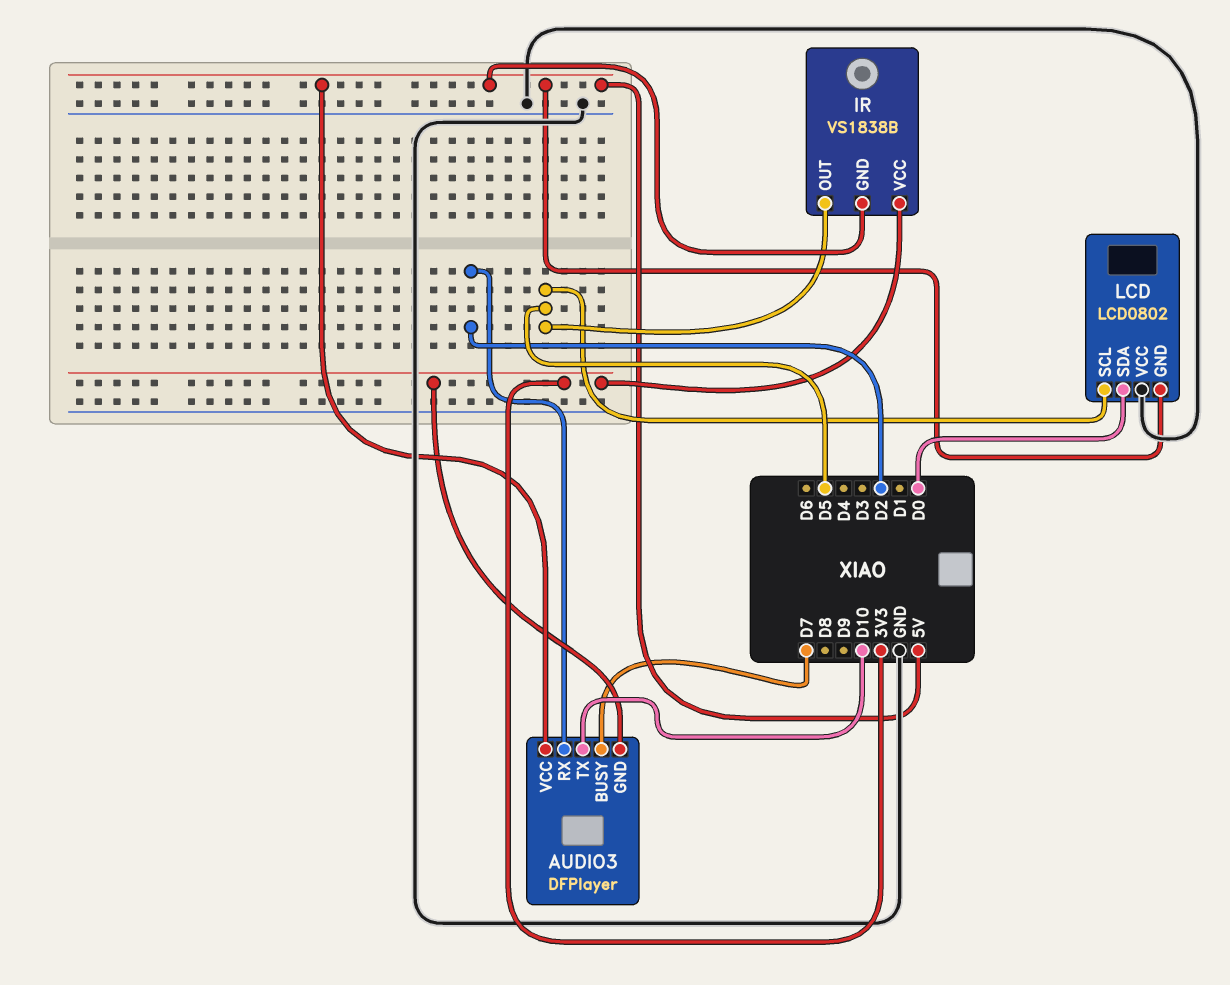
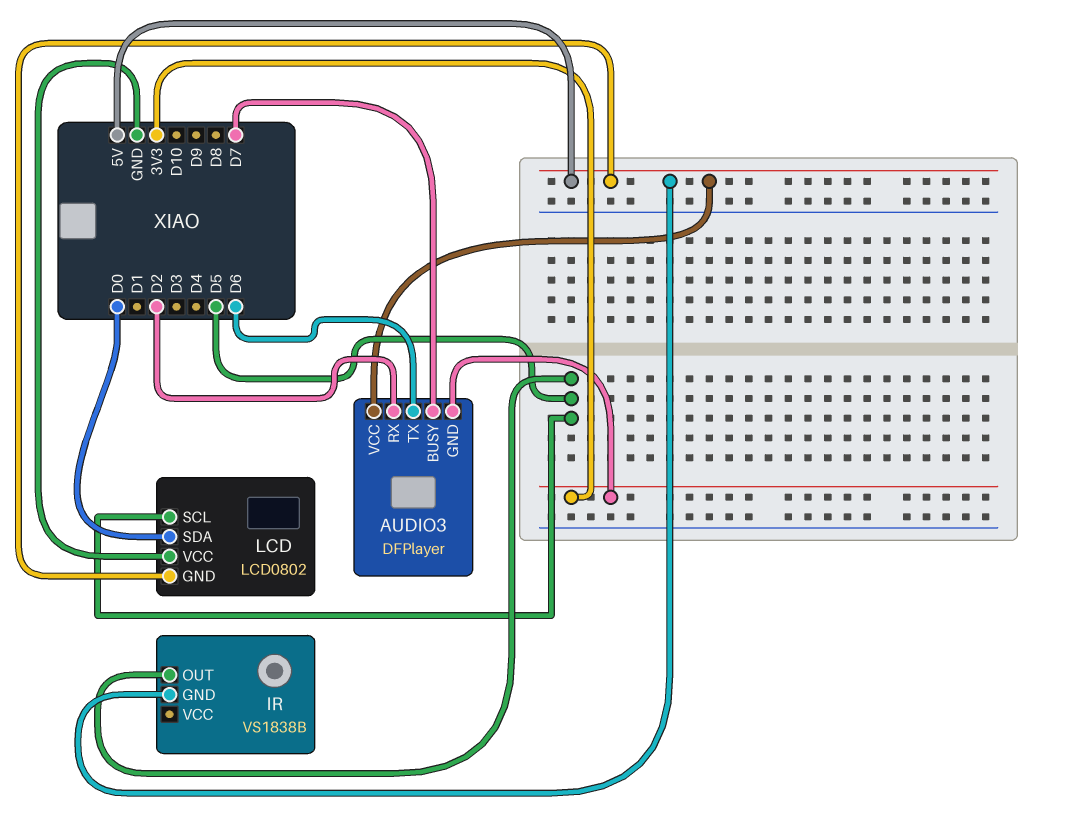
AUDIO3 pin TX: D10 -> D6
IR pin VCC: 3V3 -> none

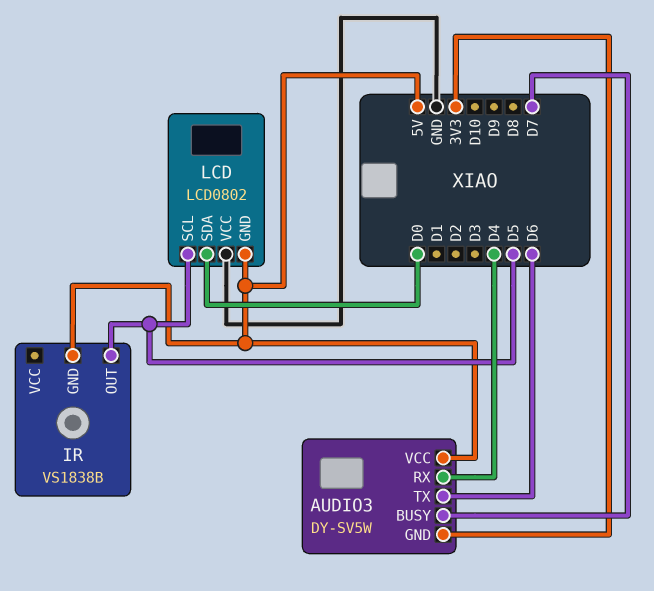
AUDIO3: DFPlayer -> DY-SV5W
AUDIO3 pin RX: D2 -> D4

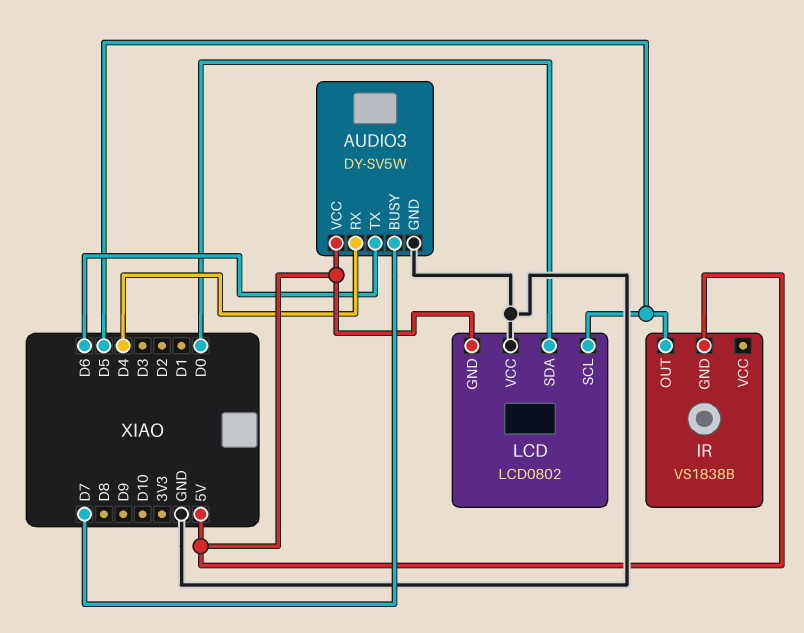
AUDIO3 pin GND: 3V3 -> GND

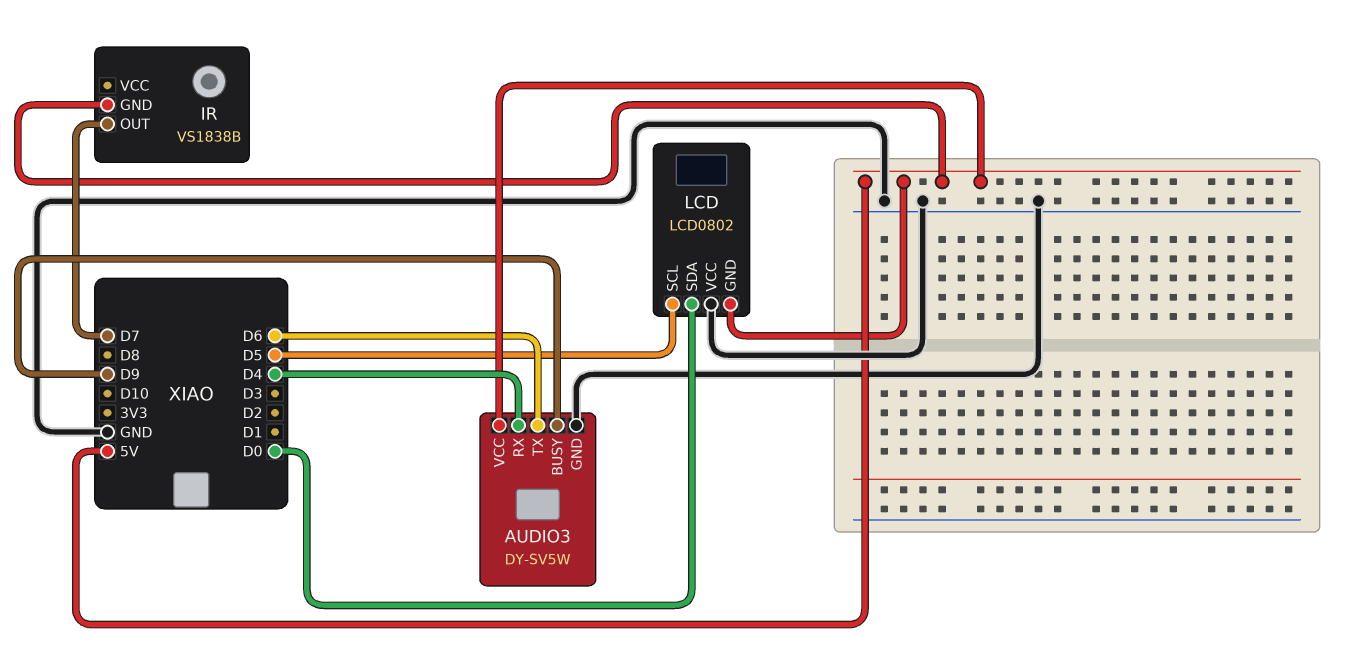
AUDIO3 pin BUSY: D7 -> D9
IR pin OUT: D5 -> D7

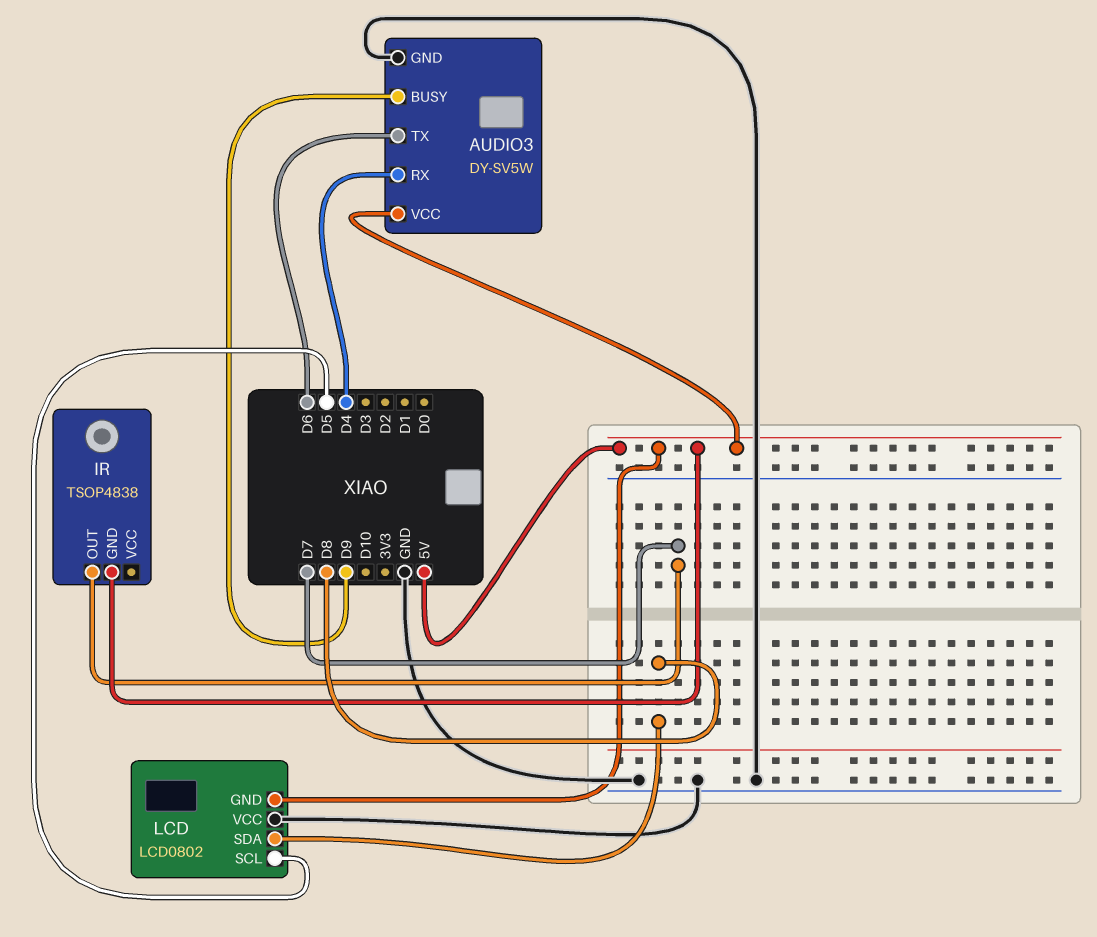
IR: VS1838B -> TSOP4838
LCD pin SDA: D0 -> D8

